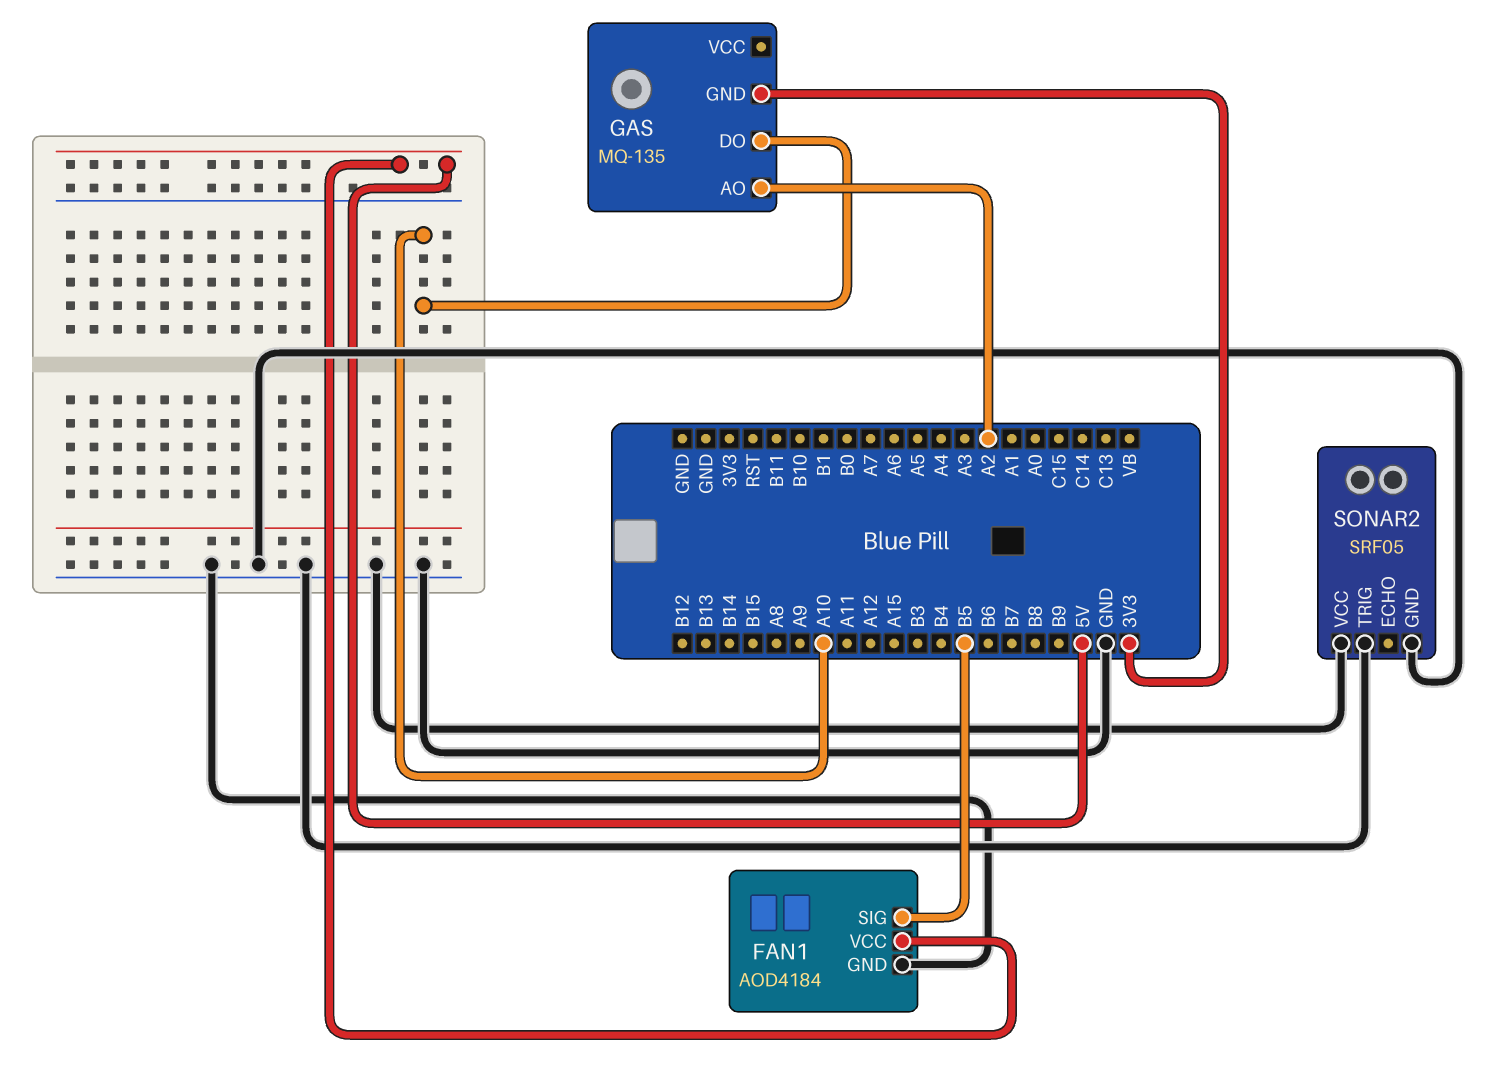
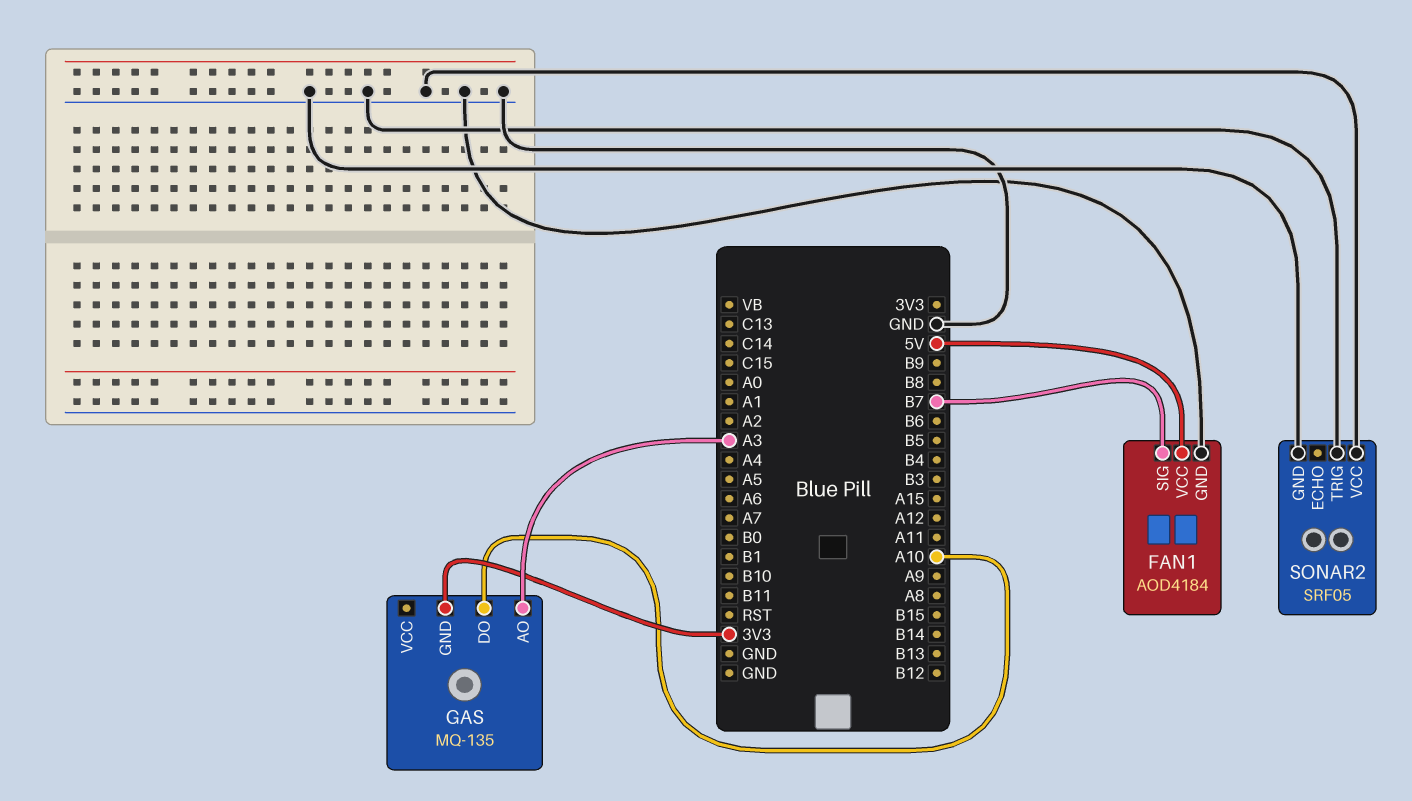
FAN1 pin SIG: B5 -> B7
GAS pin AO: A2 -> A3

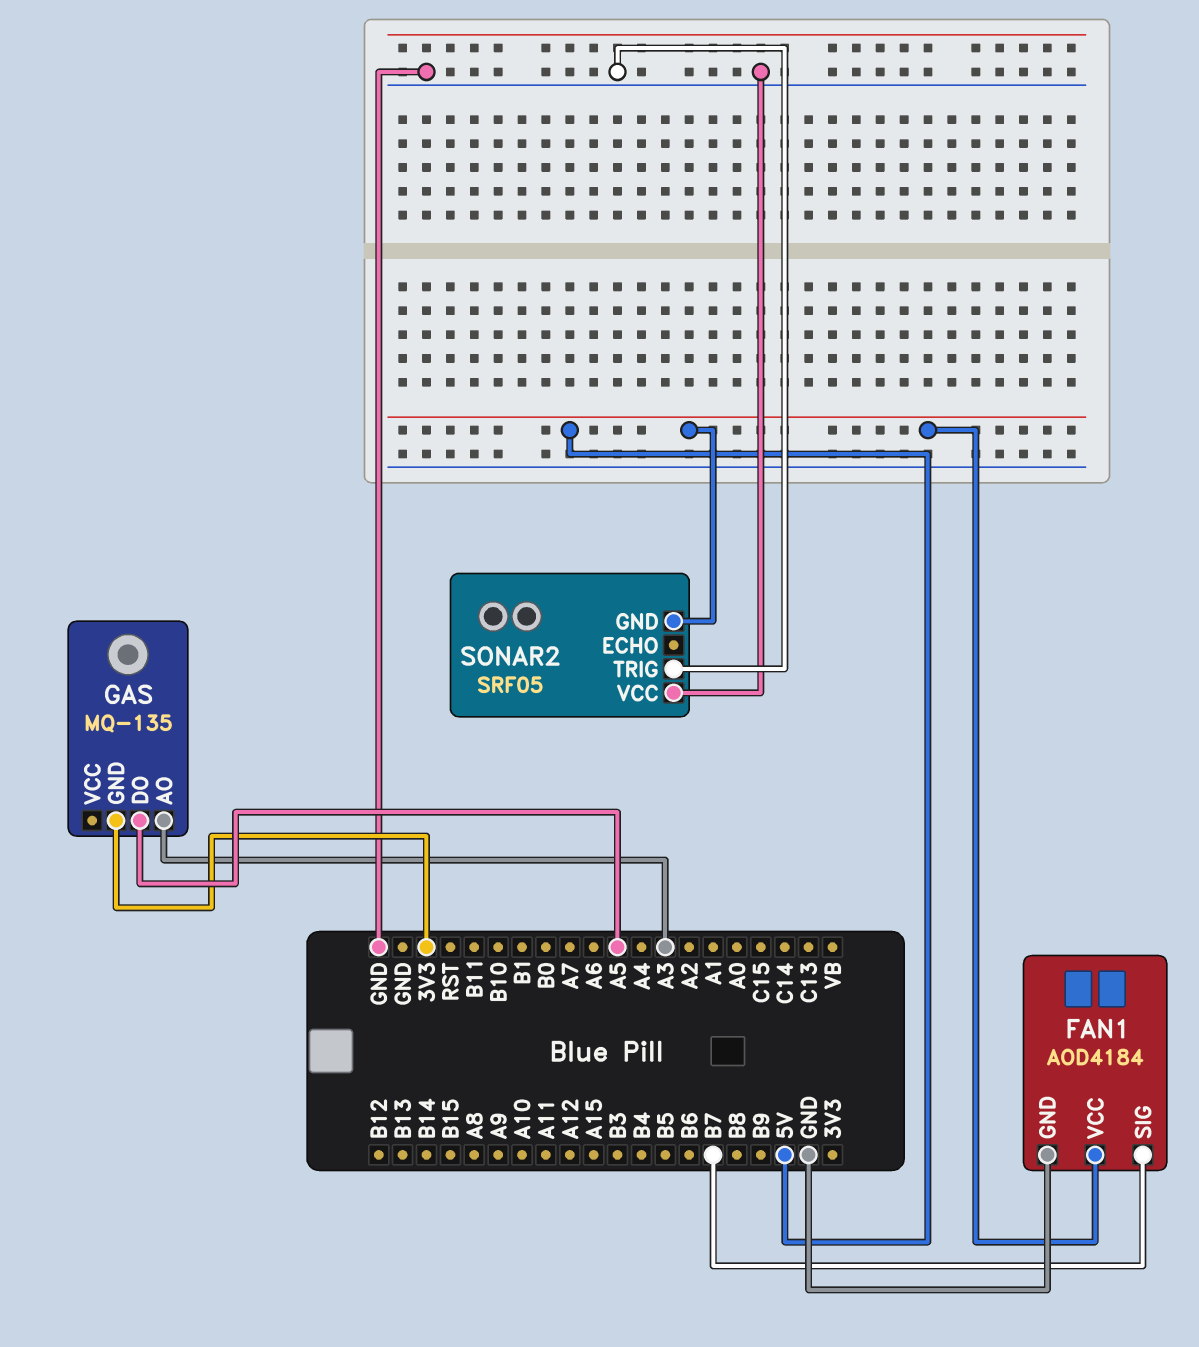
GAS pin DO: A10 -> A5
SONAR2 pin GND: GND -> 5V

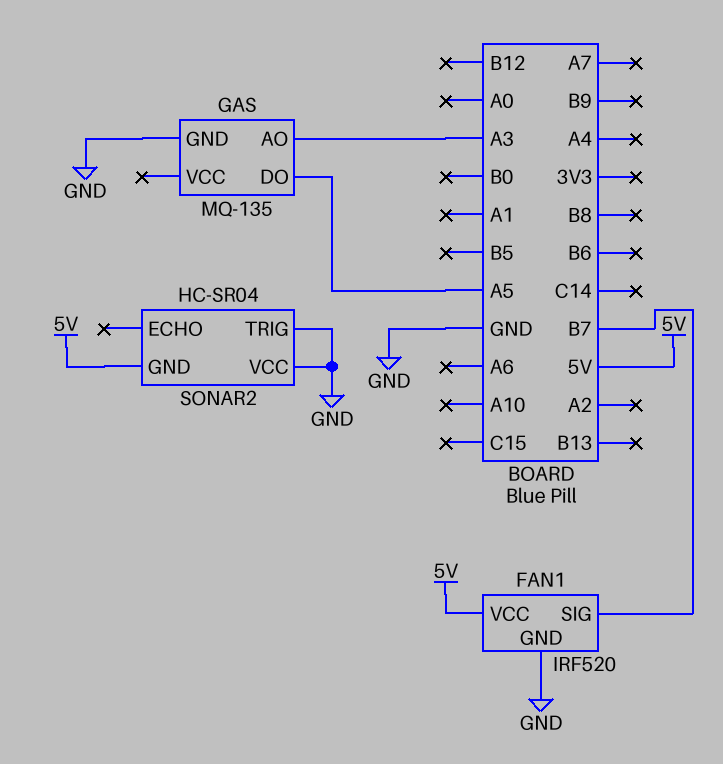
FAN1: AOD4184 -> IRF520
GAS pin GND: 3V3 -> GND
SONAR2: SRF05 -> HC-SR04

